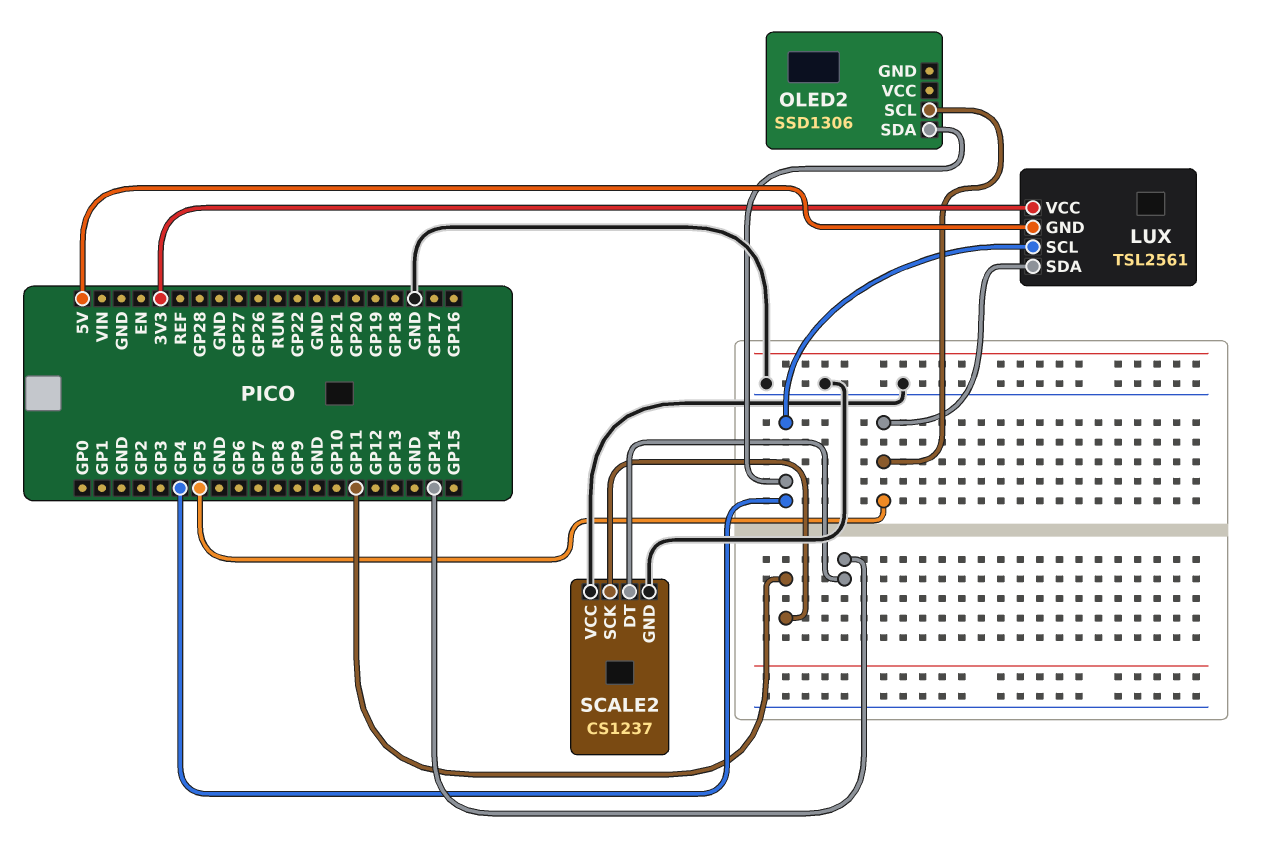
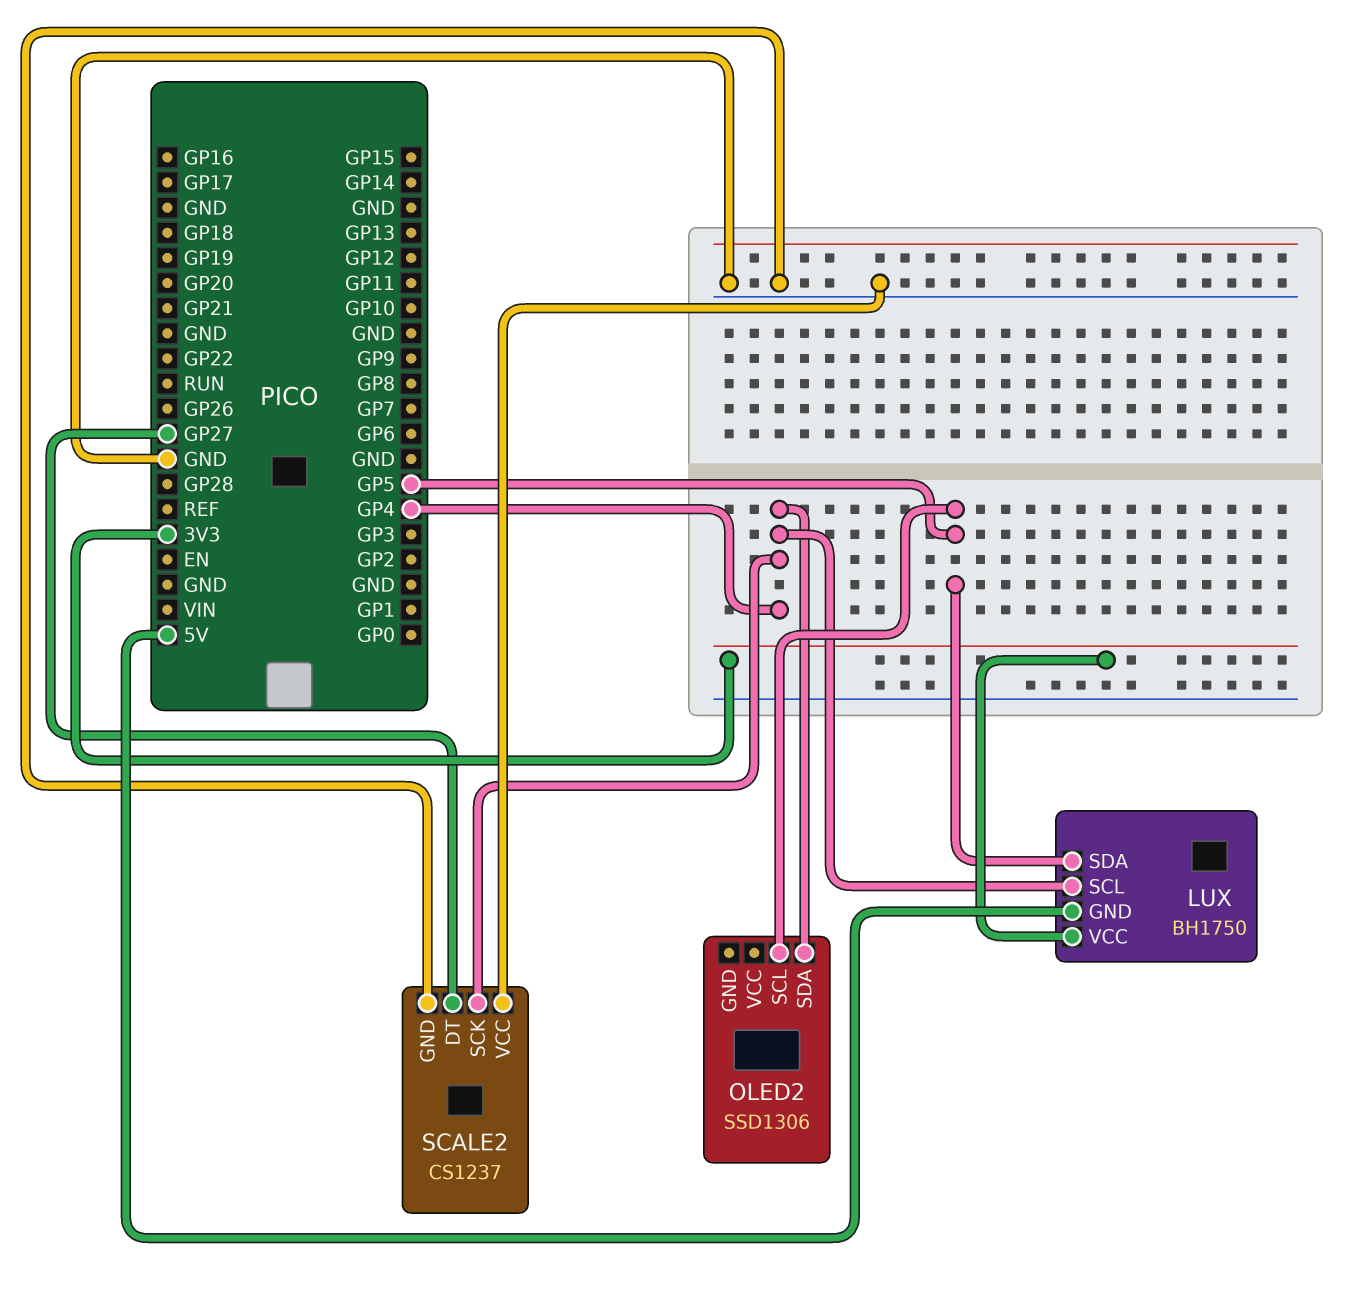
LUX: TSL2561 -> BH1750
SCALE2 pin DT: GP14 -> GP27
SCALE2 pin SCK: GP11 -> GP4

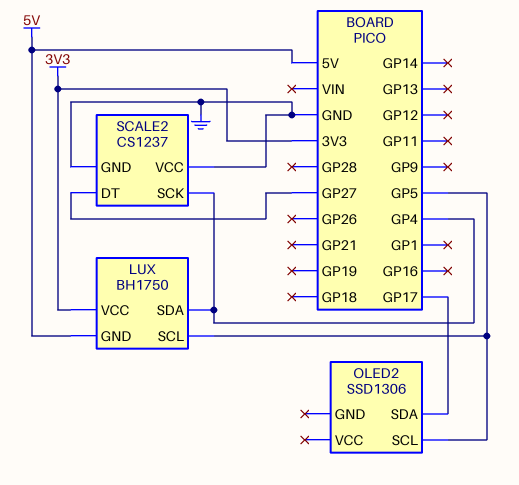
LUX pin SCL: GP4 -> GP5
LUX pin SDA: GP5 -> GP4
OLED2 pin SDA: GP4 -> GP17

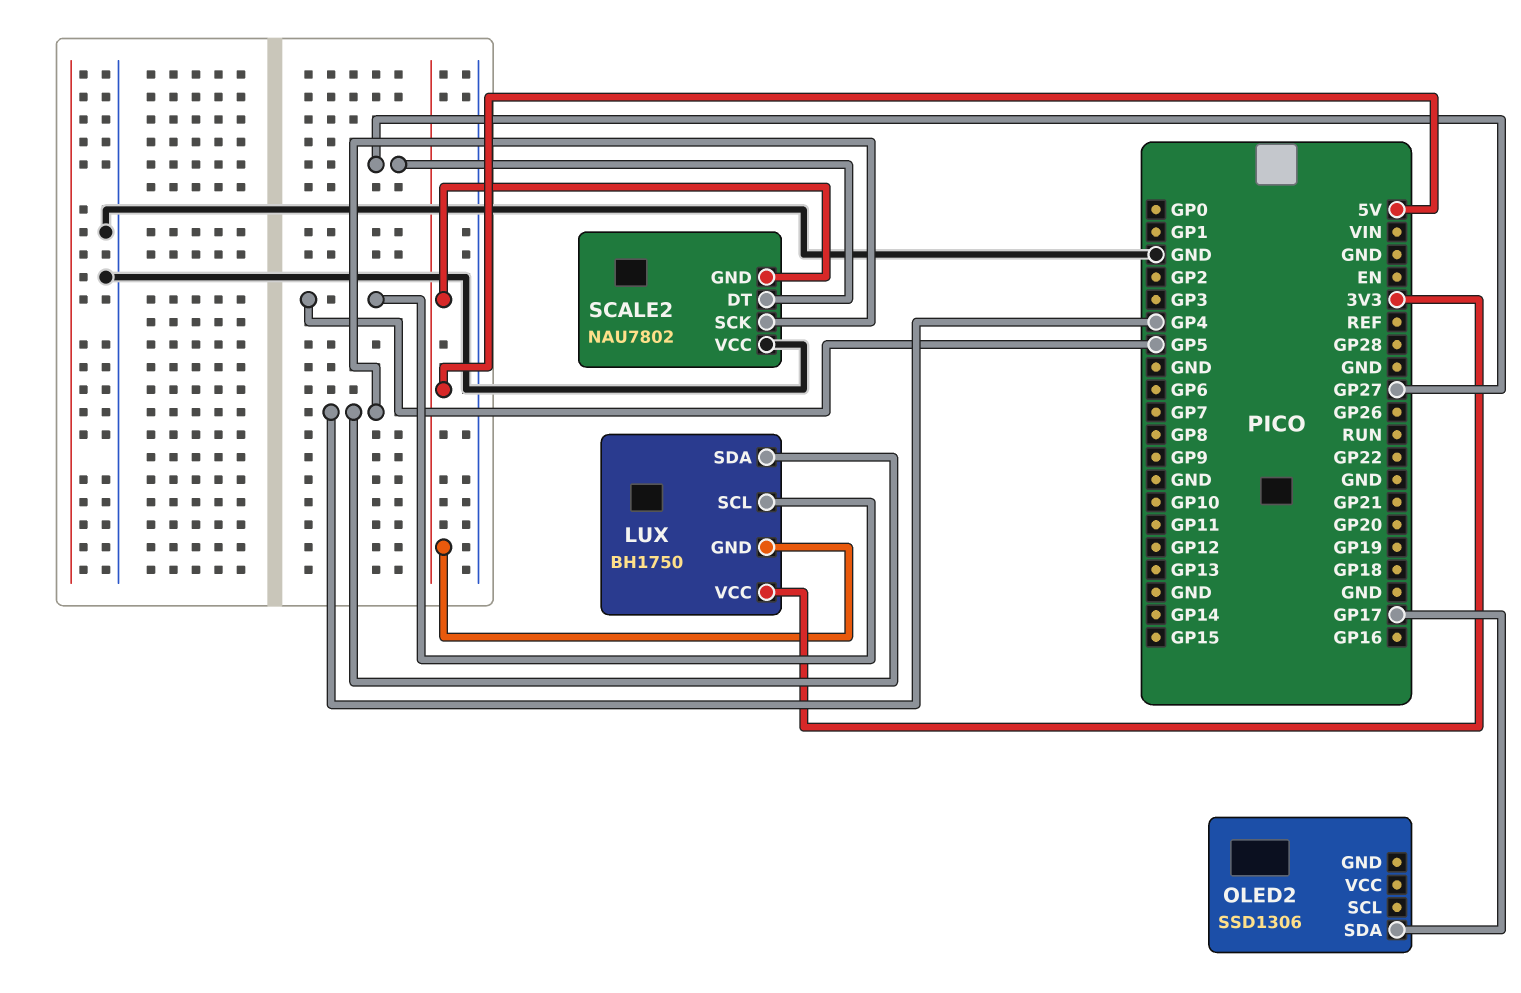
OLED2 pin SCL: GP5 -> none
SCALE2: CS1237 -> NAU7802
SCALE2 pin GND: GND -> 5V

